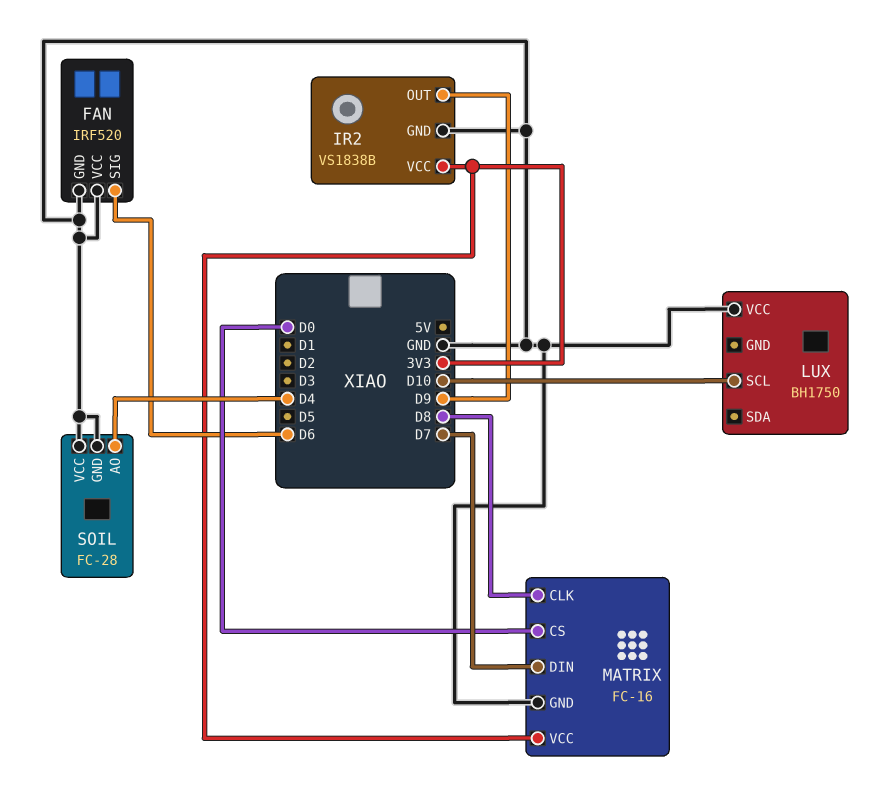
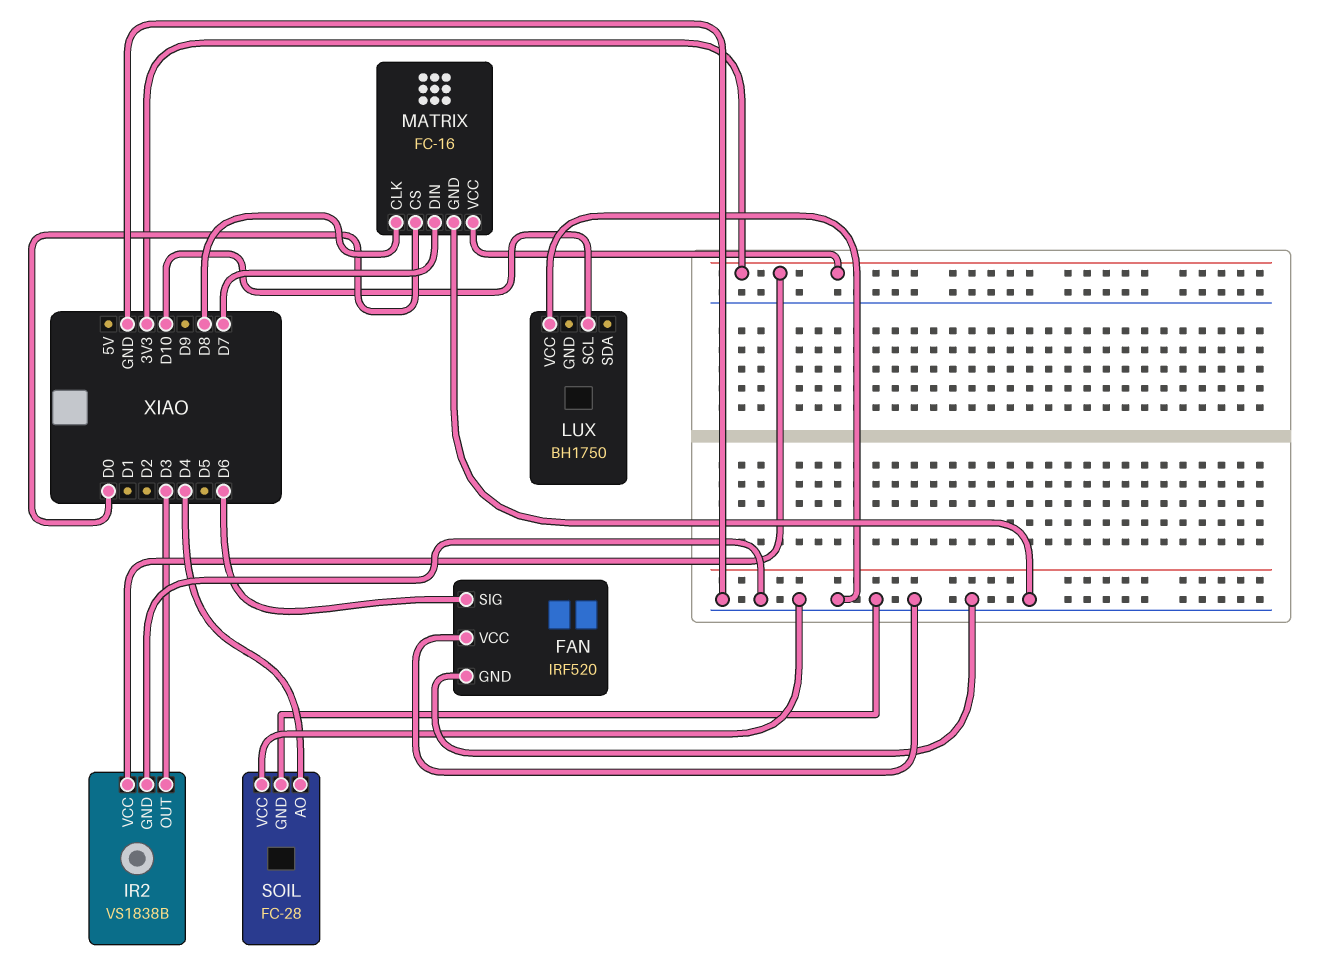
IR2 pin OUT: D9 -> D3

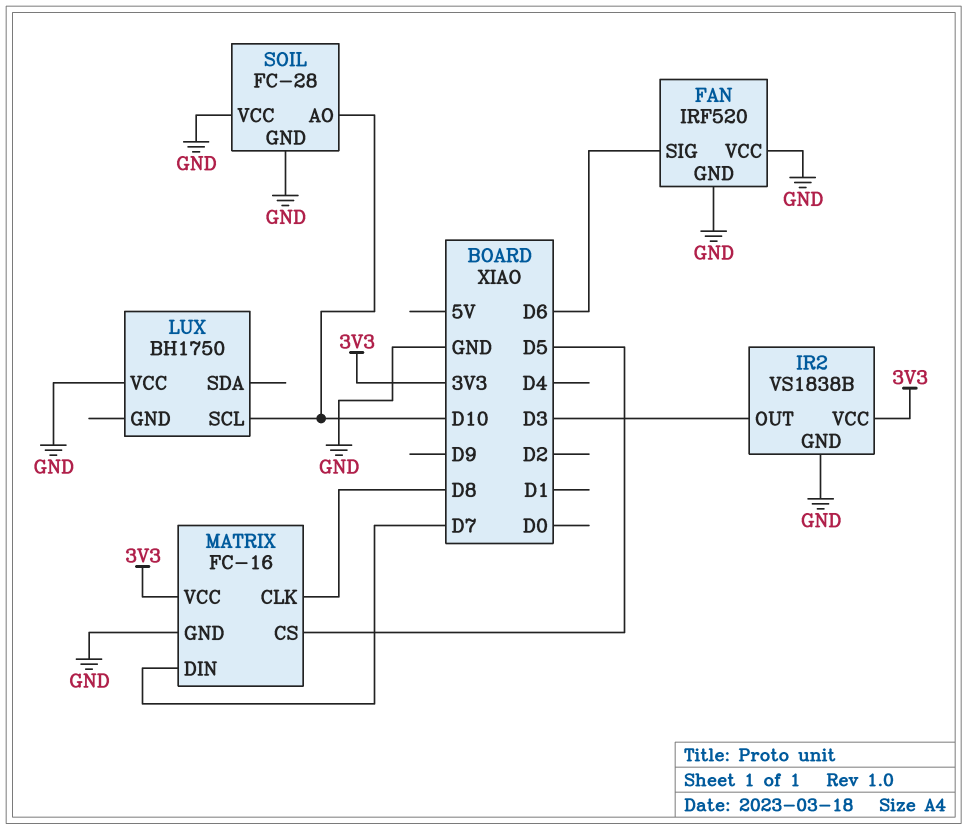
MATRIX pin CS: D0 -> D5
SOIL pin AO: D4 -> D10

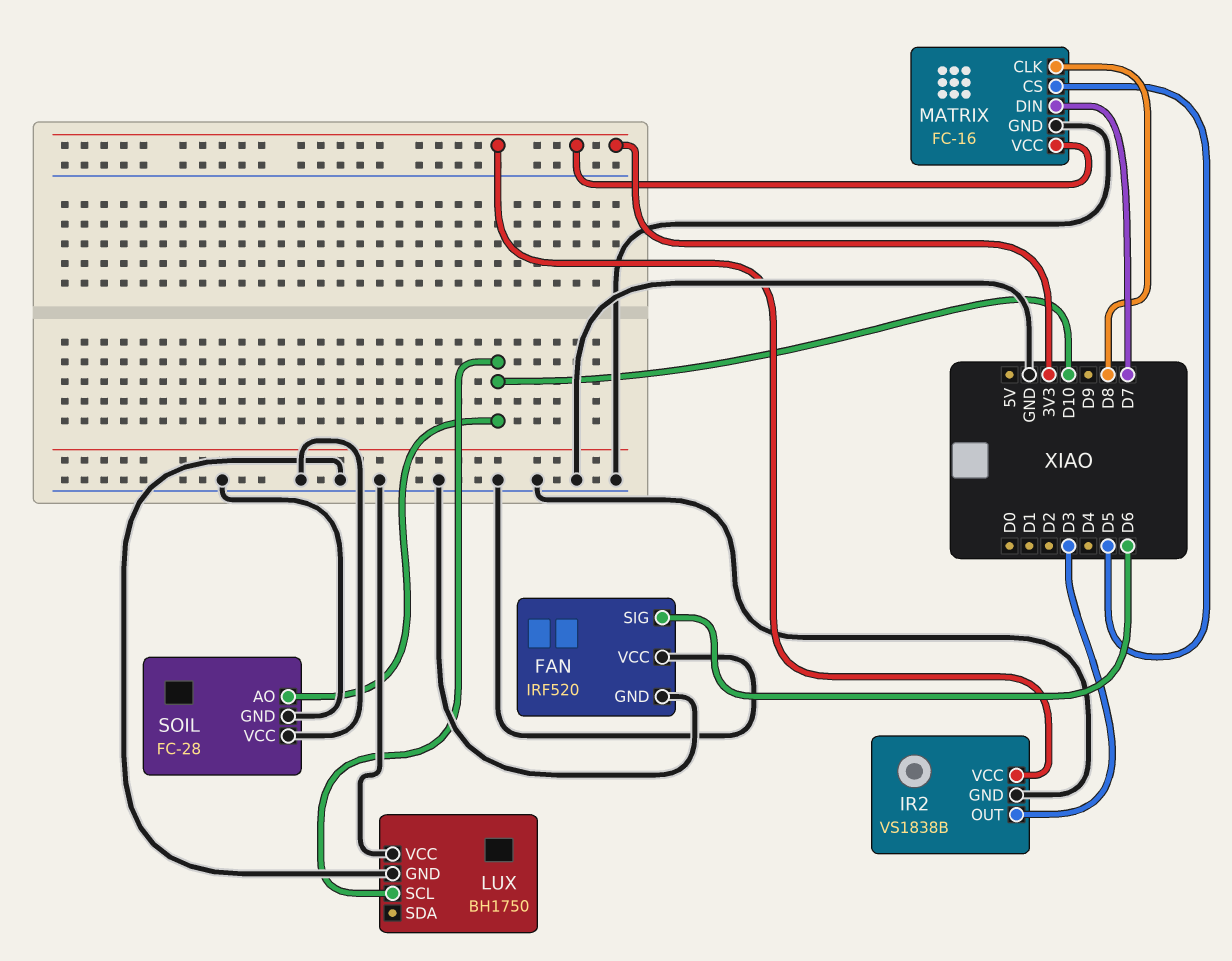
LUX pin GND: none -> GND

